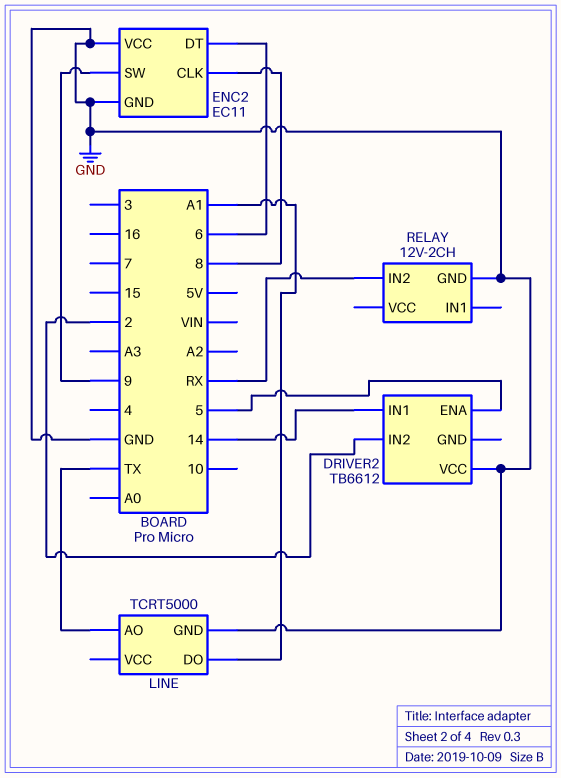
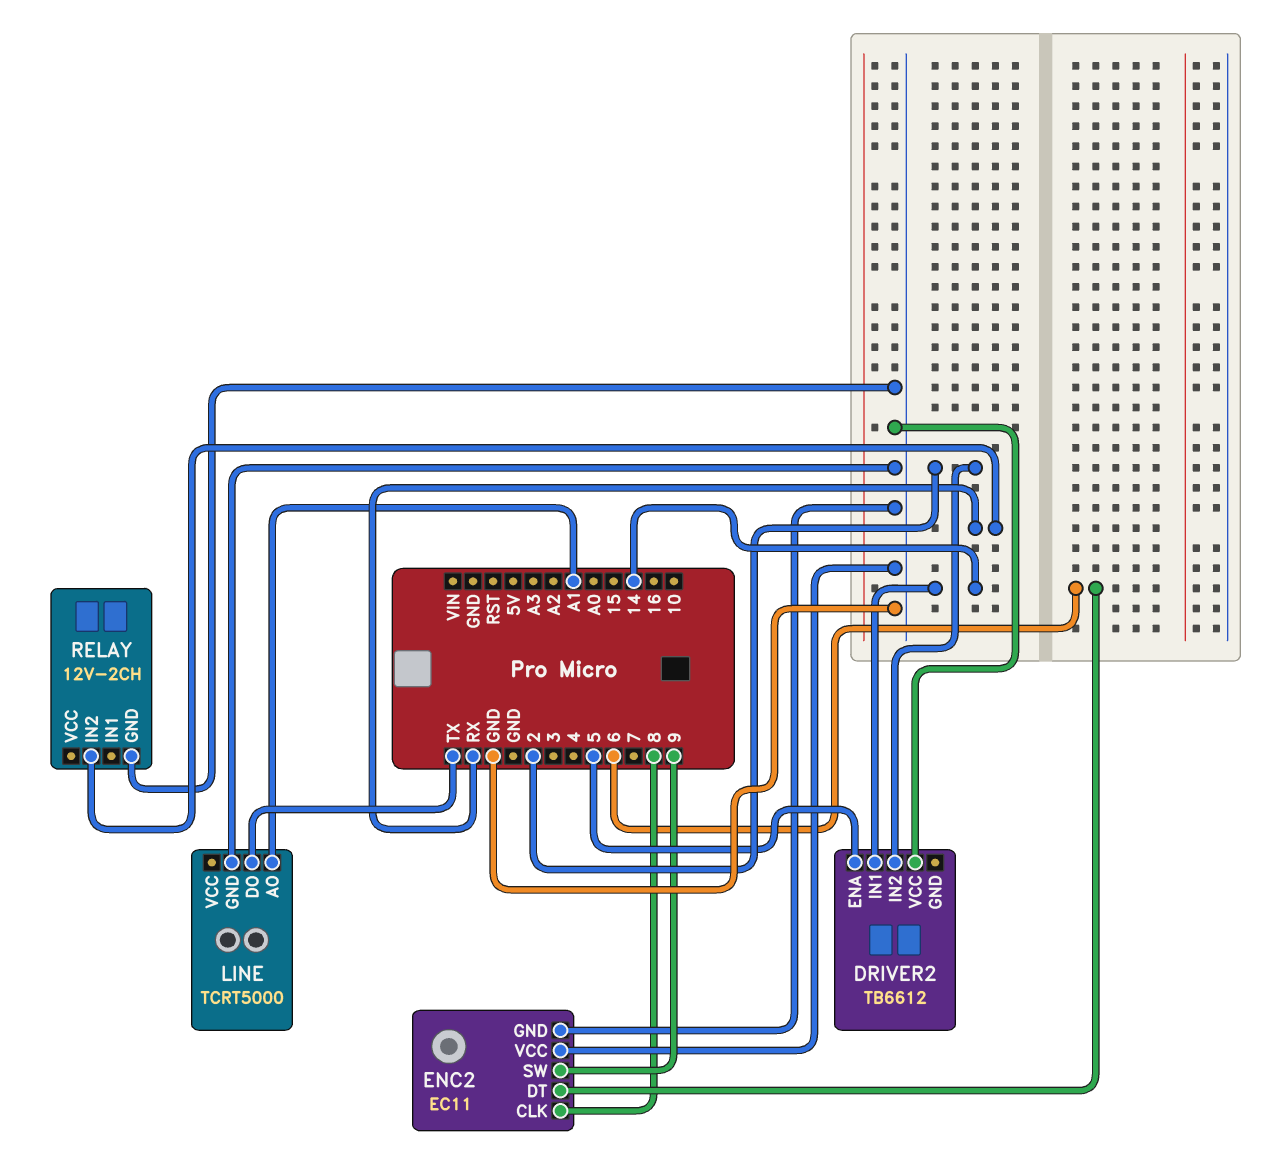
LINE pin AO: TX -> A1
LINE pin DO: A1 -> TX

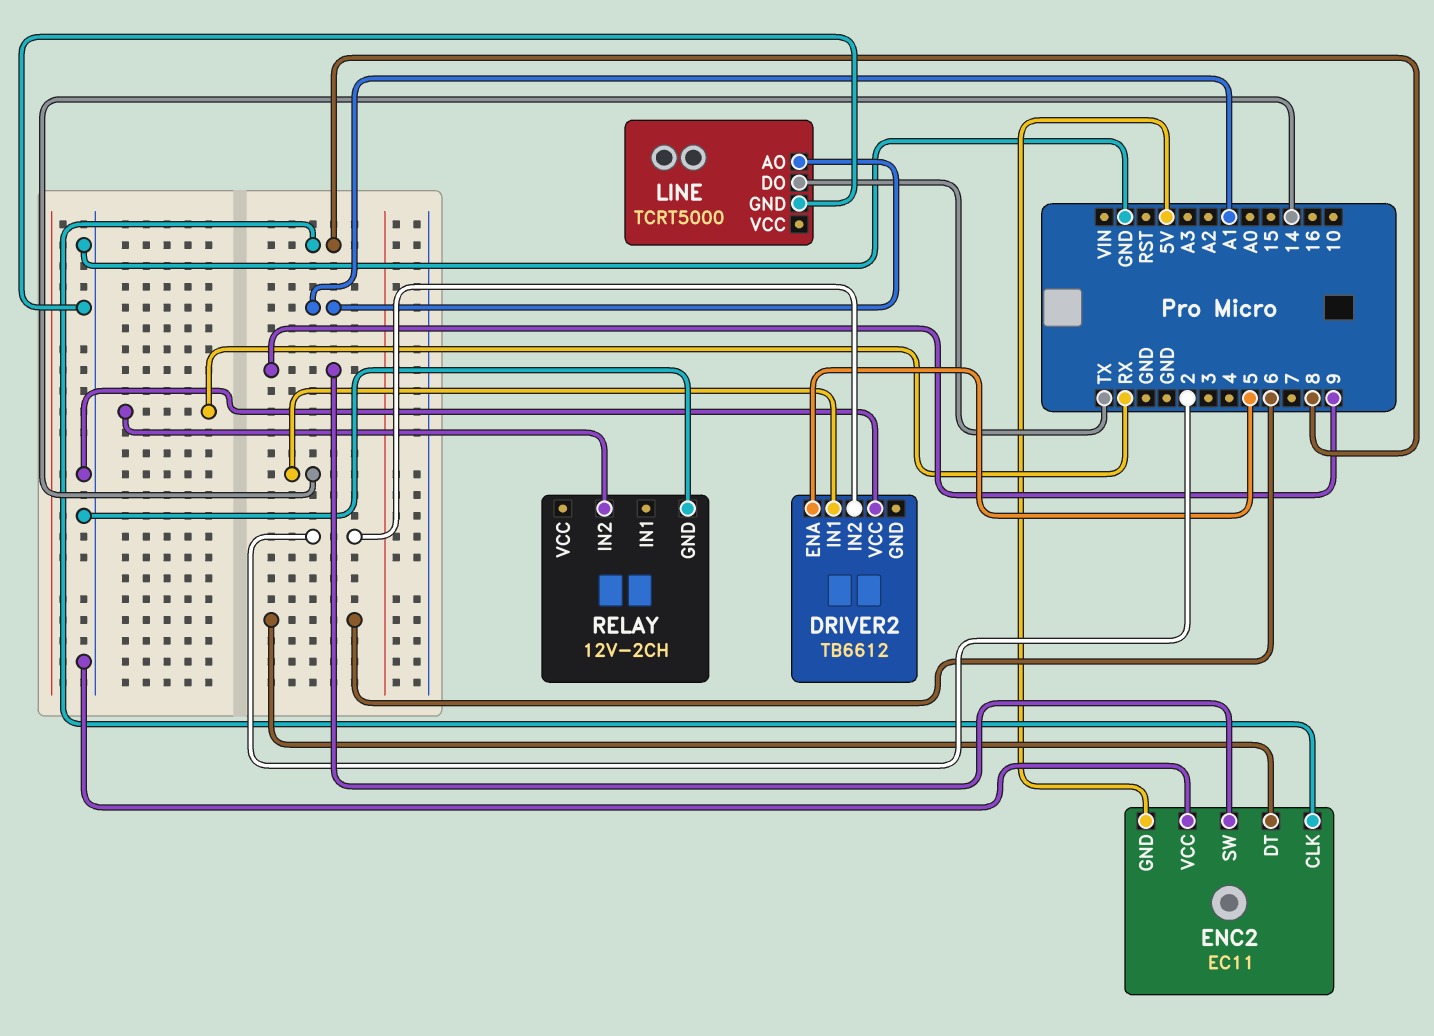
ENC2 pin GND: GND -> 5V

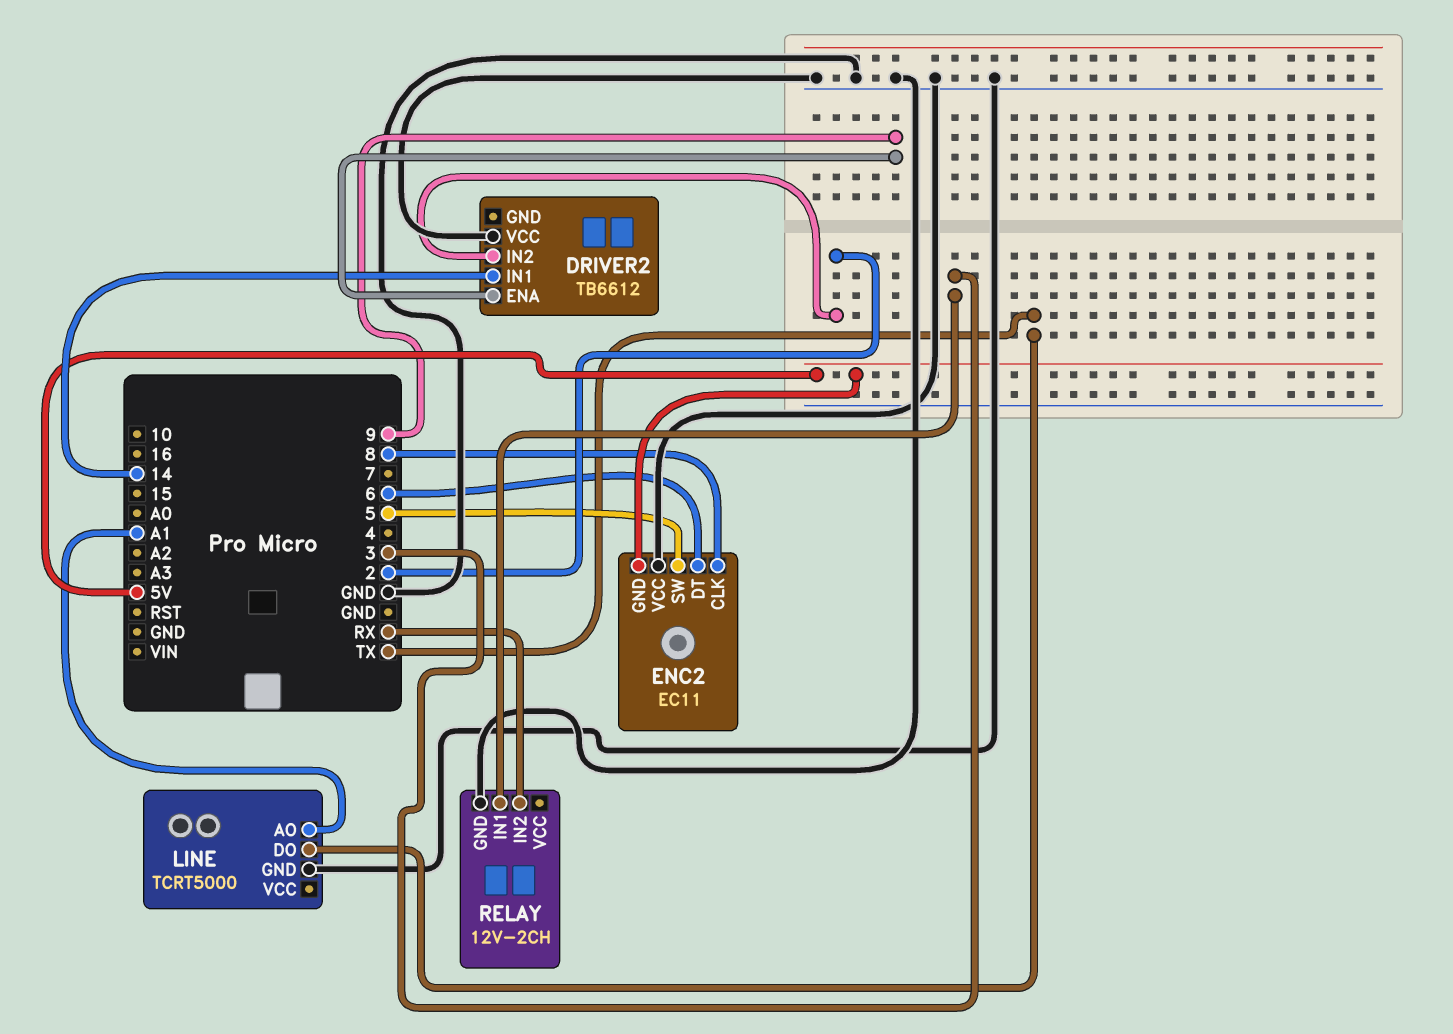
DRIVER2 pin ENA: 5 -> 9
ENC2 pin SW: 9 -> 5
RELAY pin IN1: none -> 3

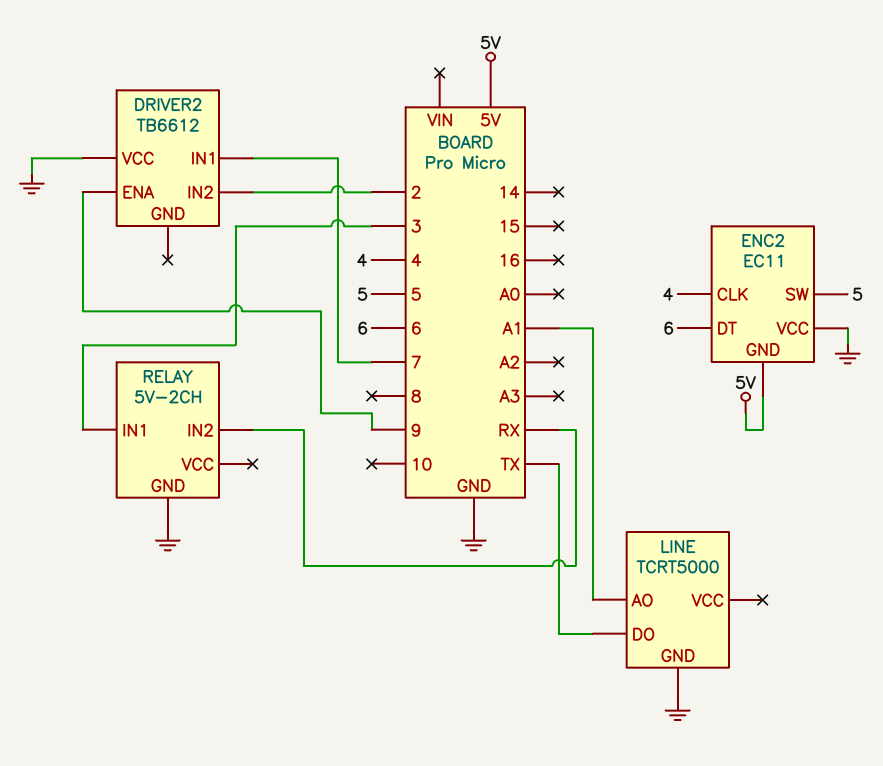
DRIVER2 pin IN1: 14 -> 7
ENC2 pin CLK: 8 -> 4
RELAY: 12V-2CH -> 5V-2CH

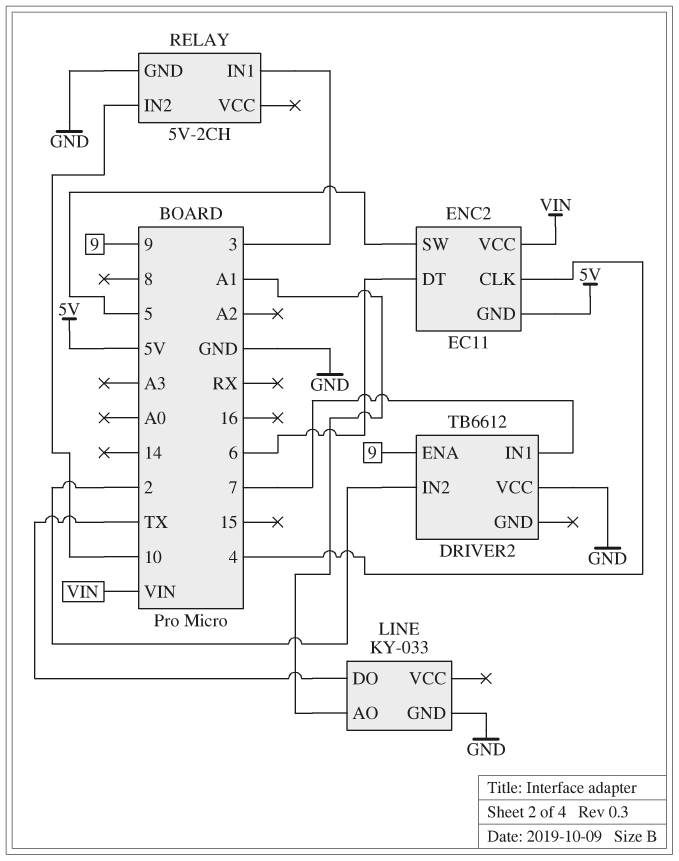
ENC2 pin VCC: GND -> VIN
LINE: TCRT5000 -> KY-033
RELAY pin IN2: RX -> 10

